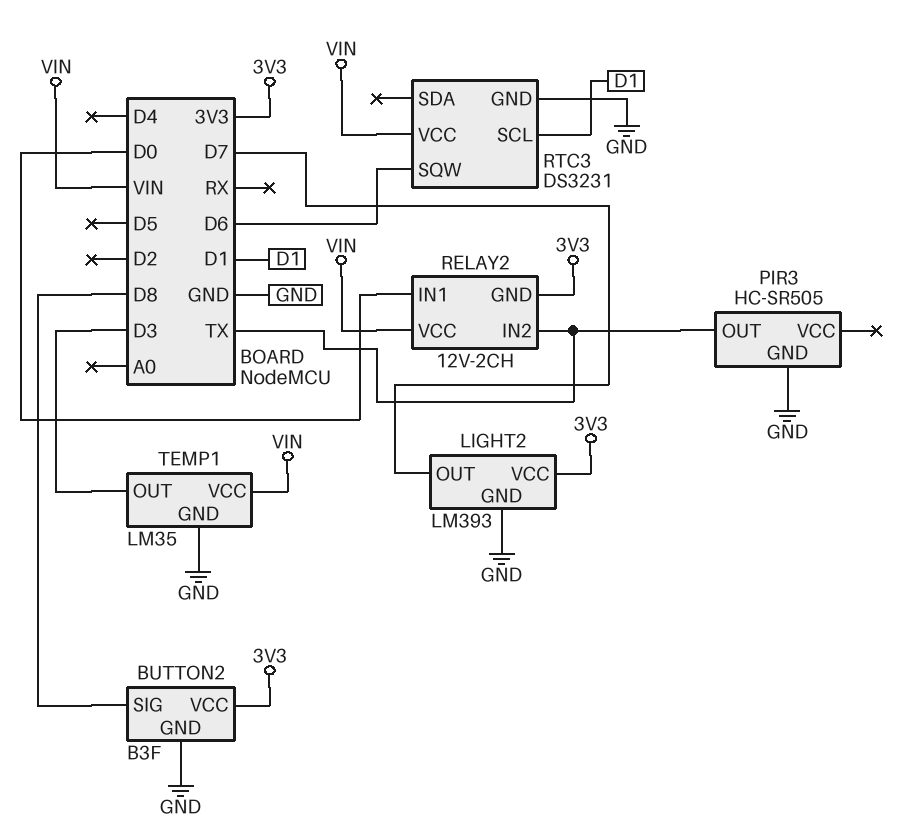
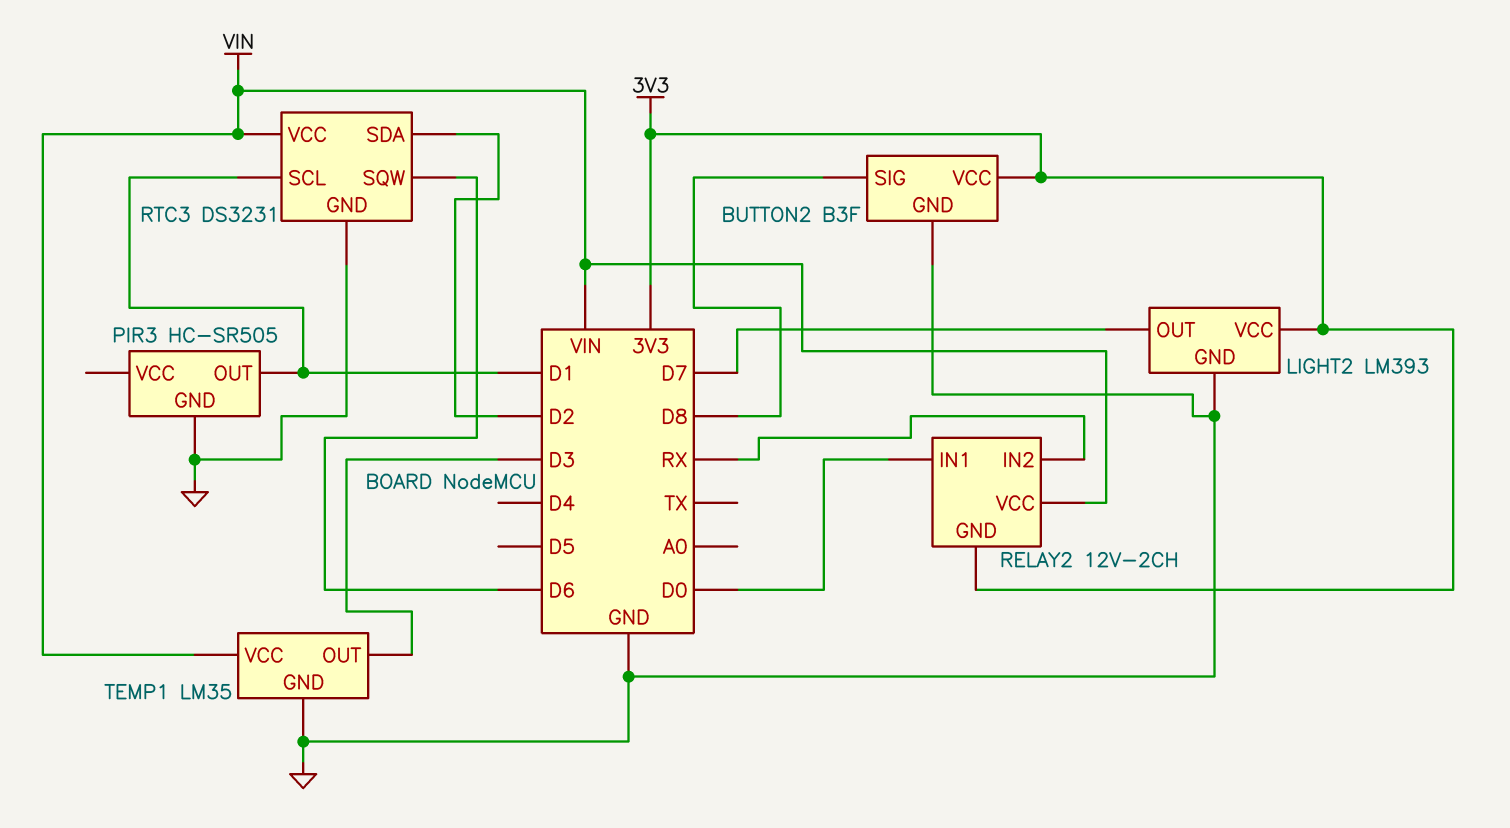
PIR3 pin OUT: TX -> D1
RELAY2 pin IN2: TX -> RX
RTC3 pin SDA: none -> D2

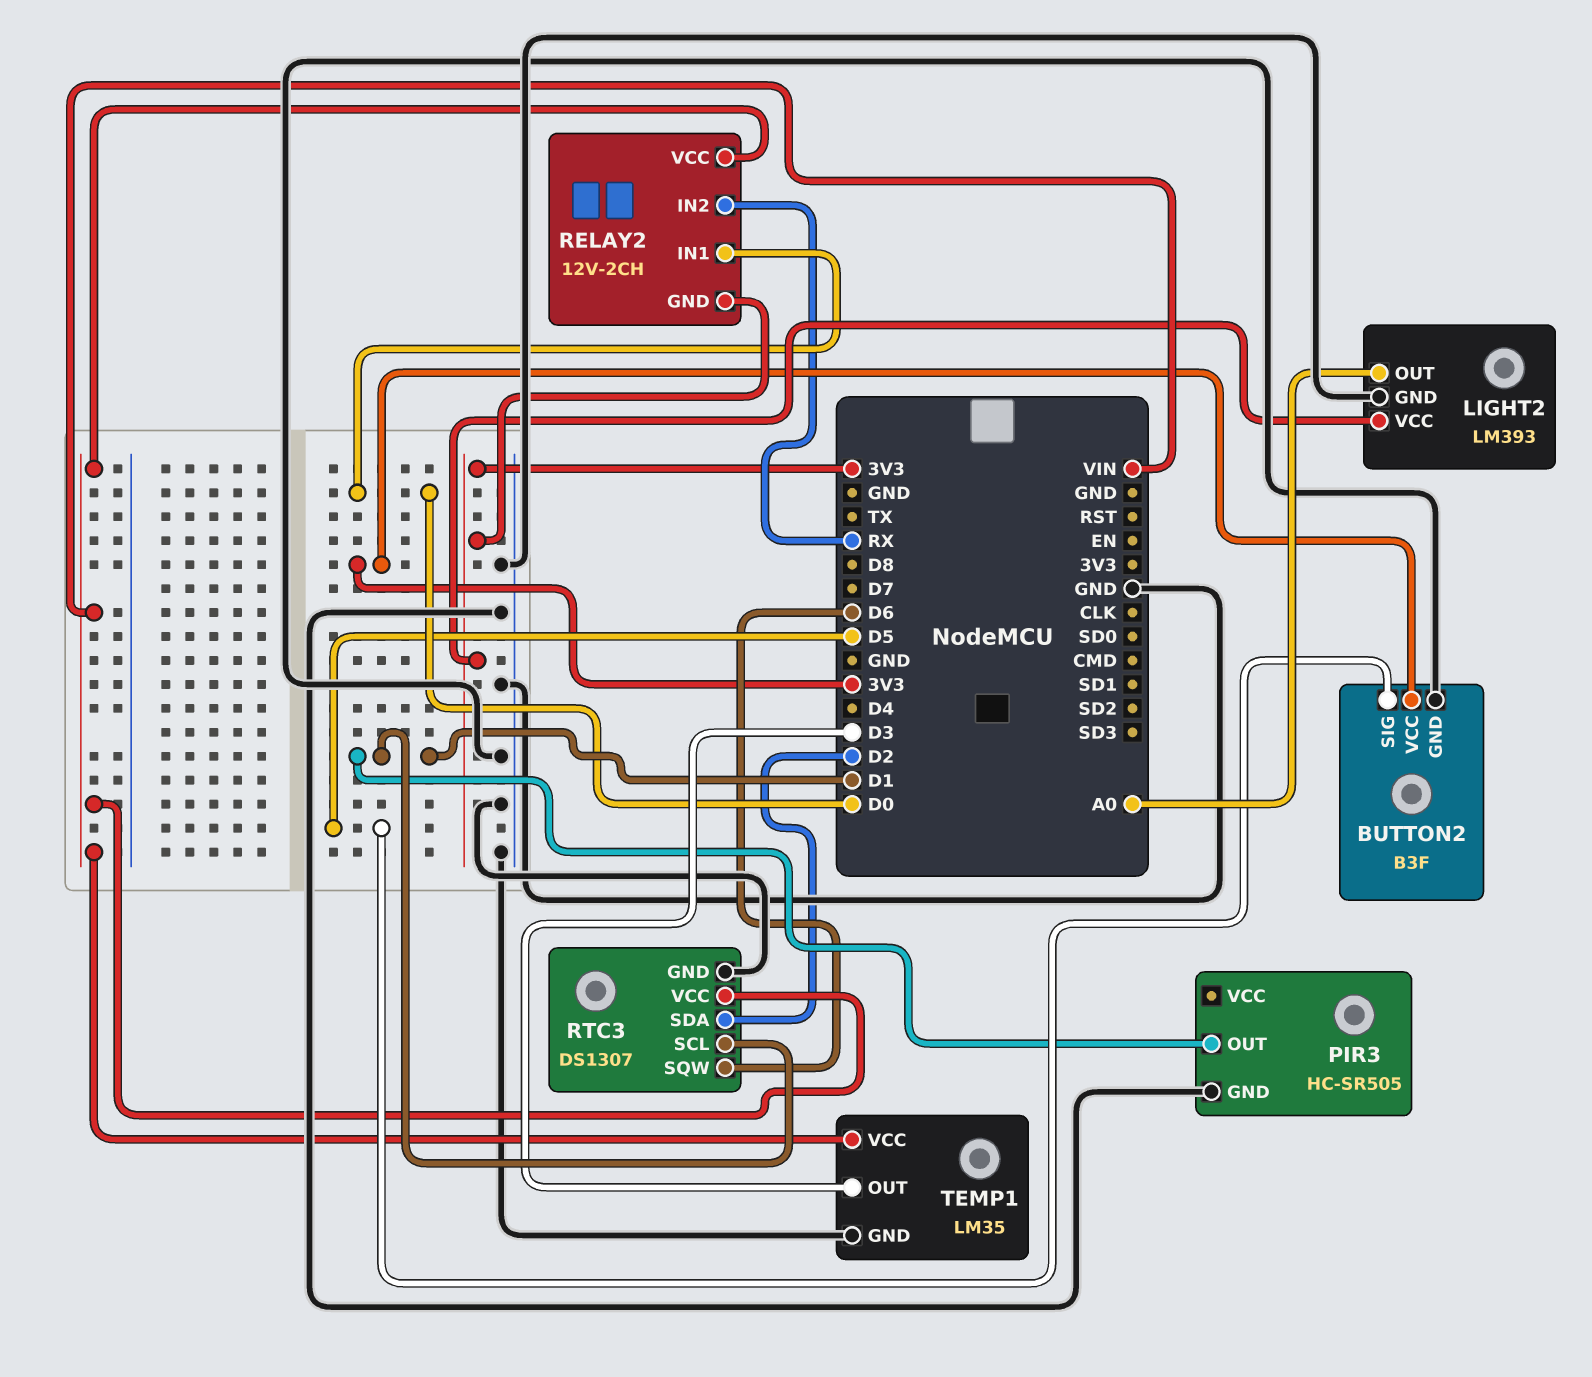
BUTTON2 pin SIG: D8 -> D5
LIGHT2 pin OUT: D7 -> A0
RTC3: DS3231 -> DS1307

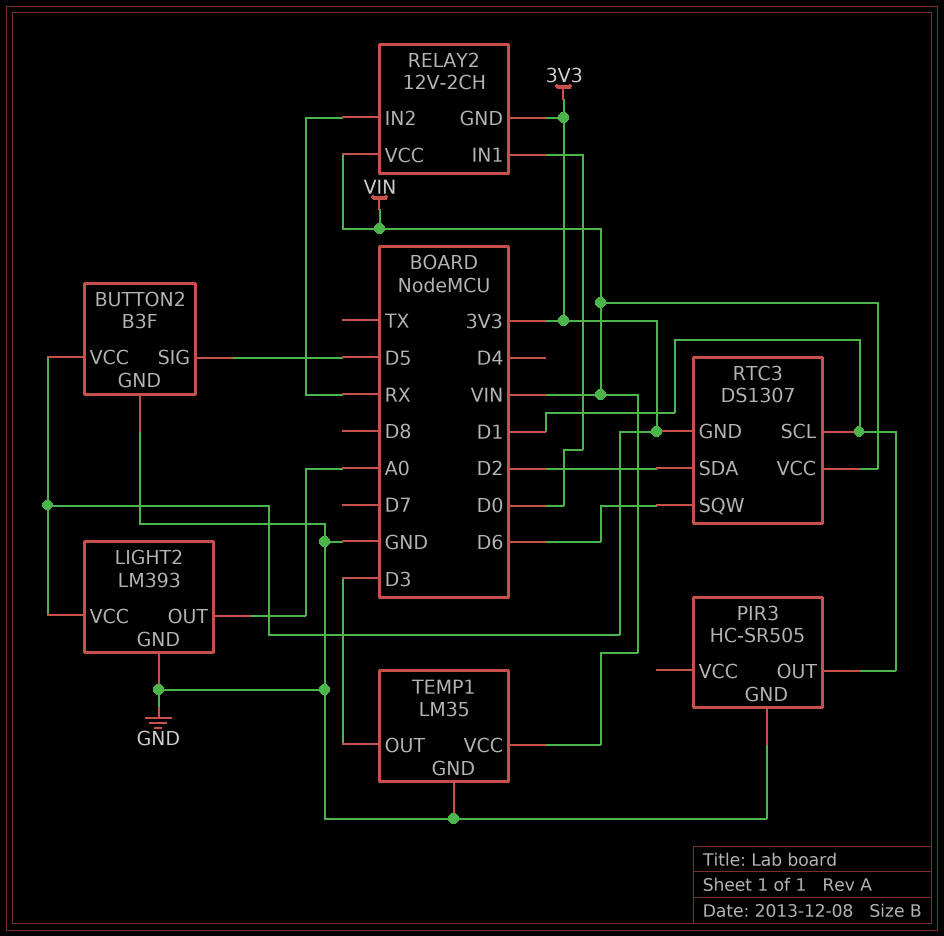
RTC3 pin GND: GND -> 3V3

